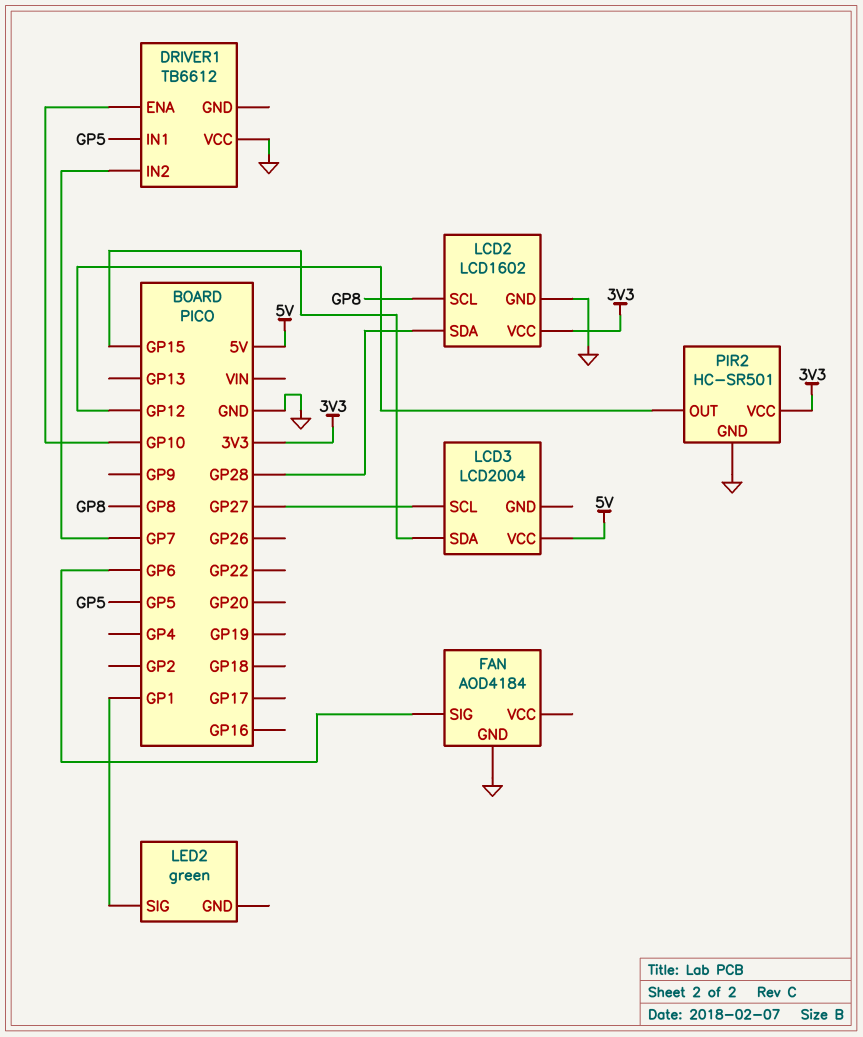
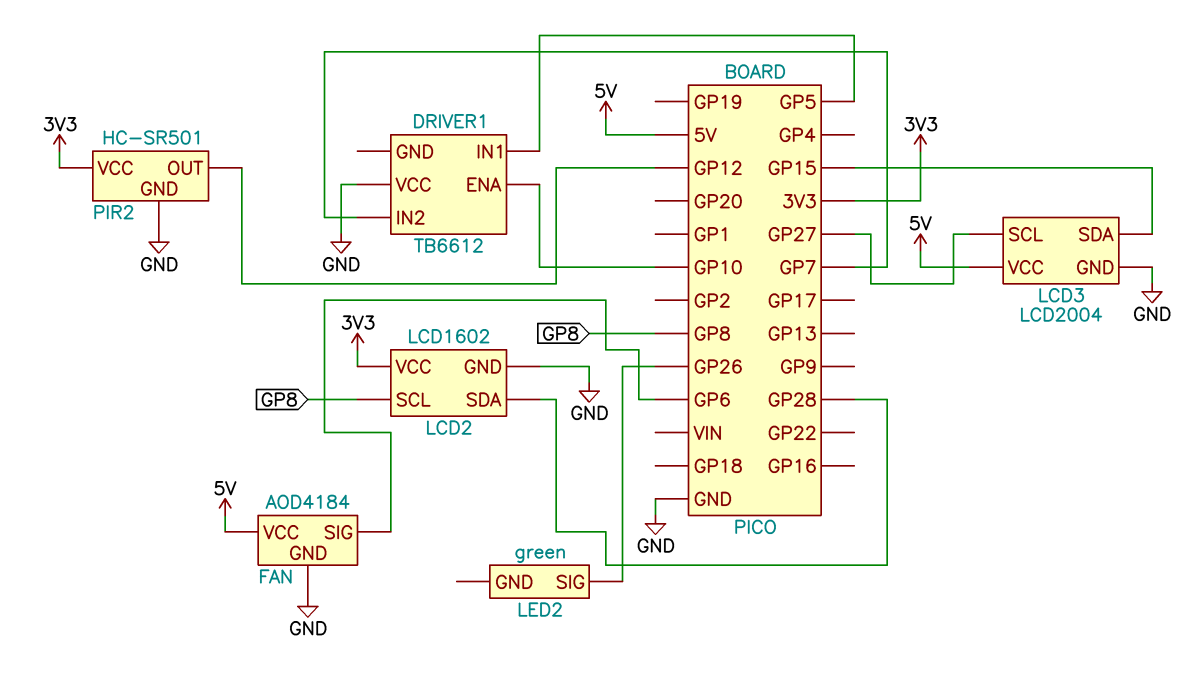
FAN pin VCC: none -> 5V
LCD3 pin GND: none -> GND
LED2 pin SIG: GP1 -> GP26

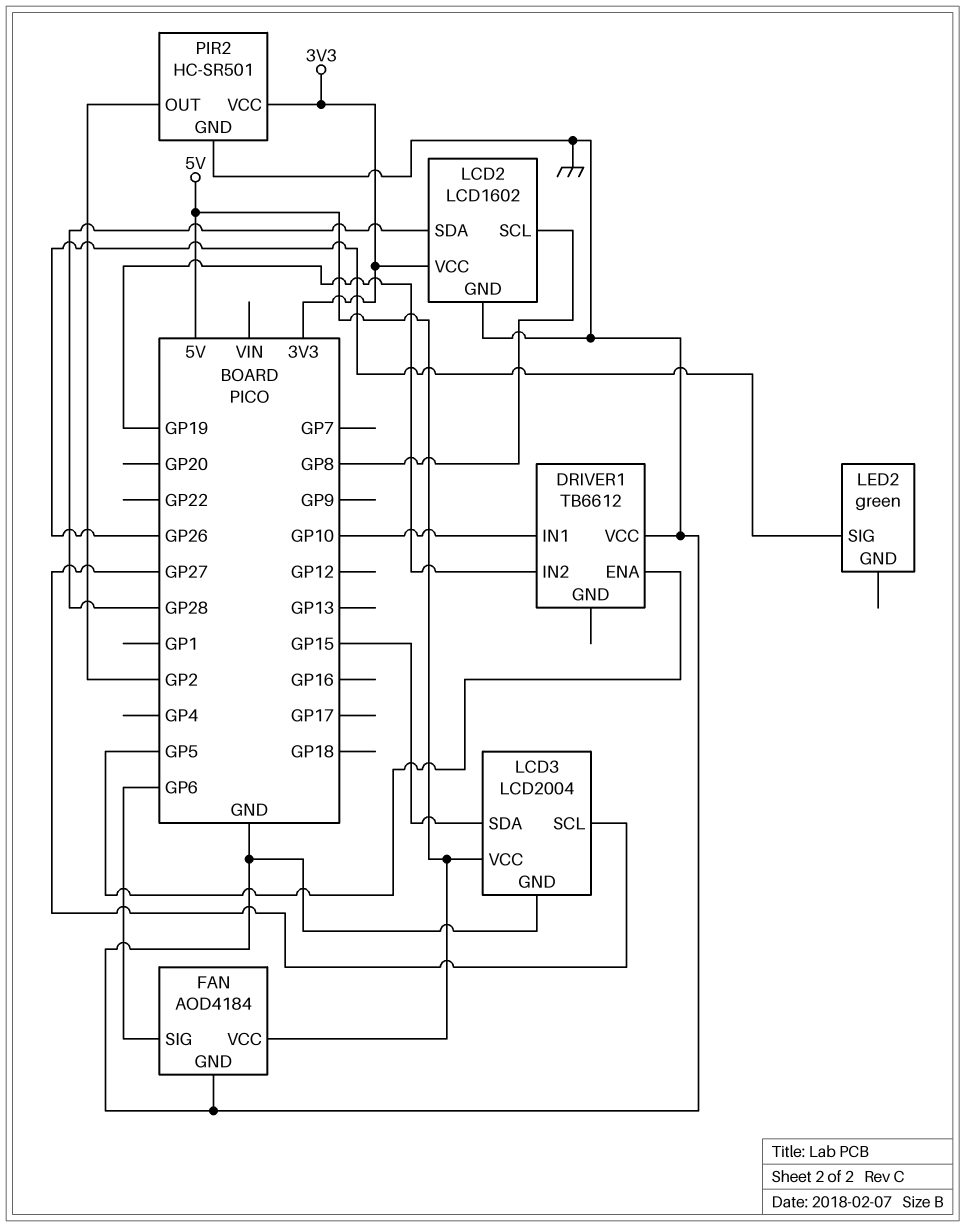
DRIVER1 pin ENA: GP10 -> GP5
DRIVER1 pin IN1: GP5 -> GP10
DRIVER1 pin IN2: GP7 -> GP19
PIR2 pin OUT: GP12 -> GP2

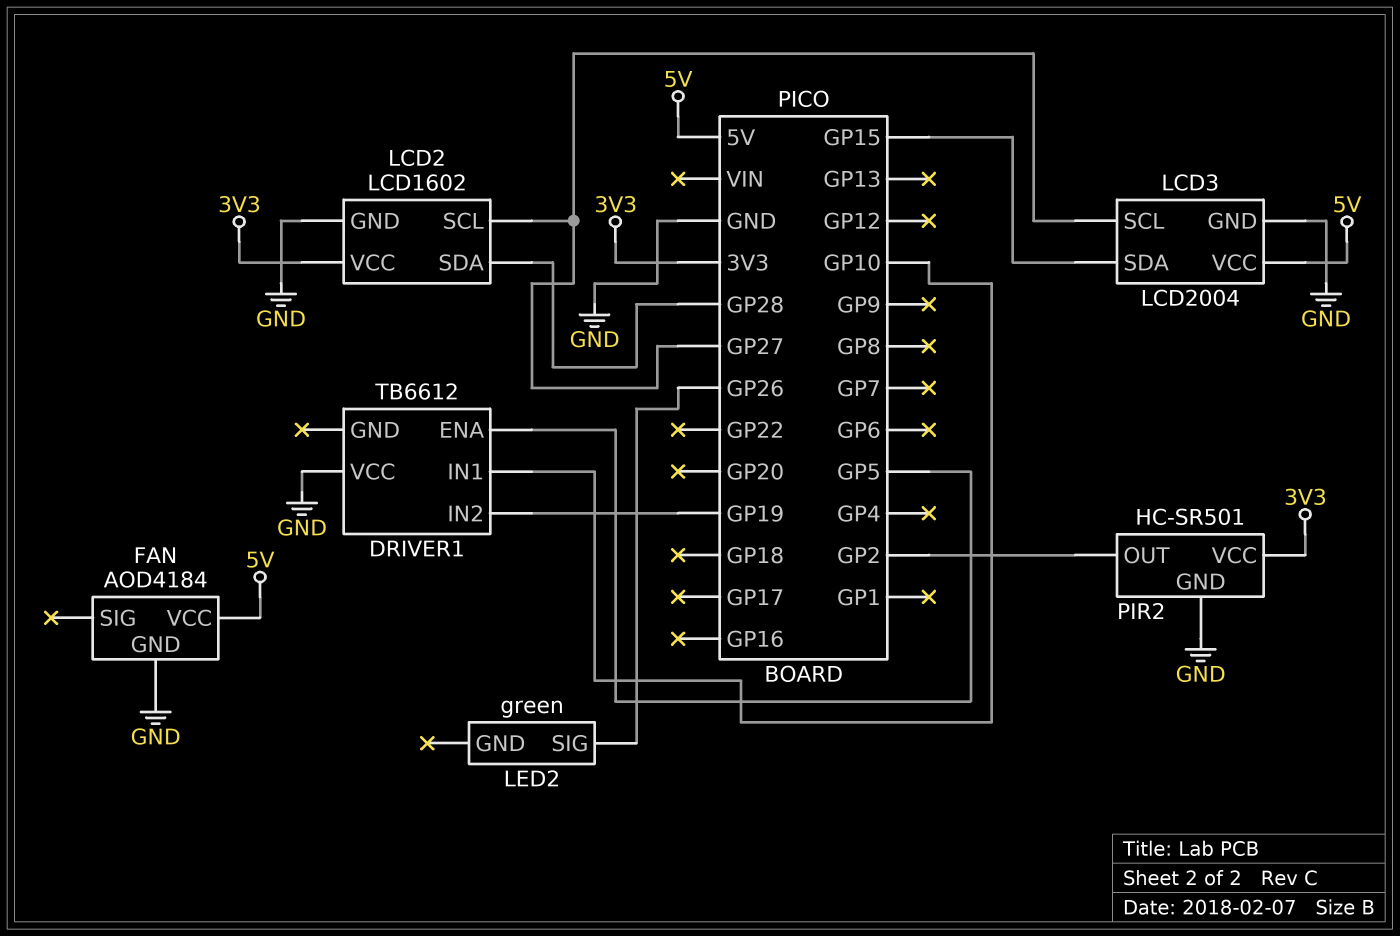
FAN pin SIG: GP6 -> none
LCD2 pin SCL: GP8 -> GP27

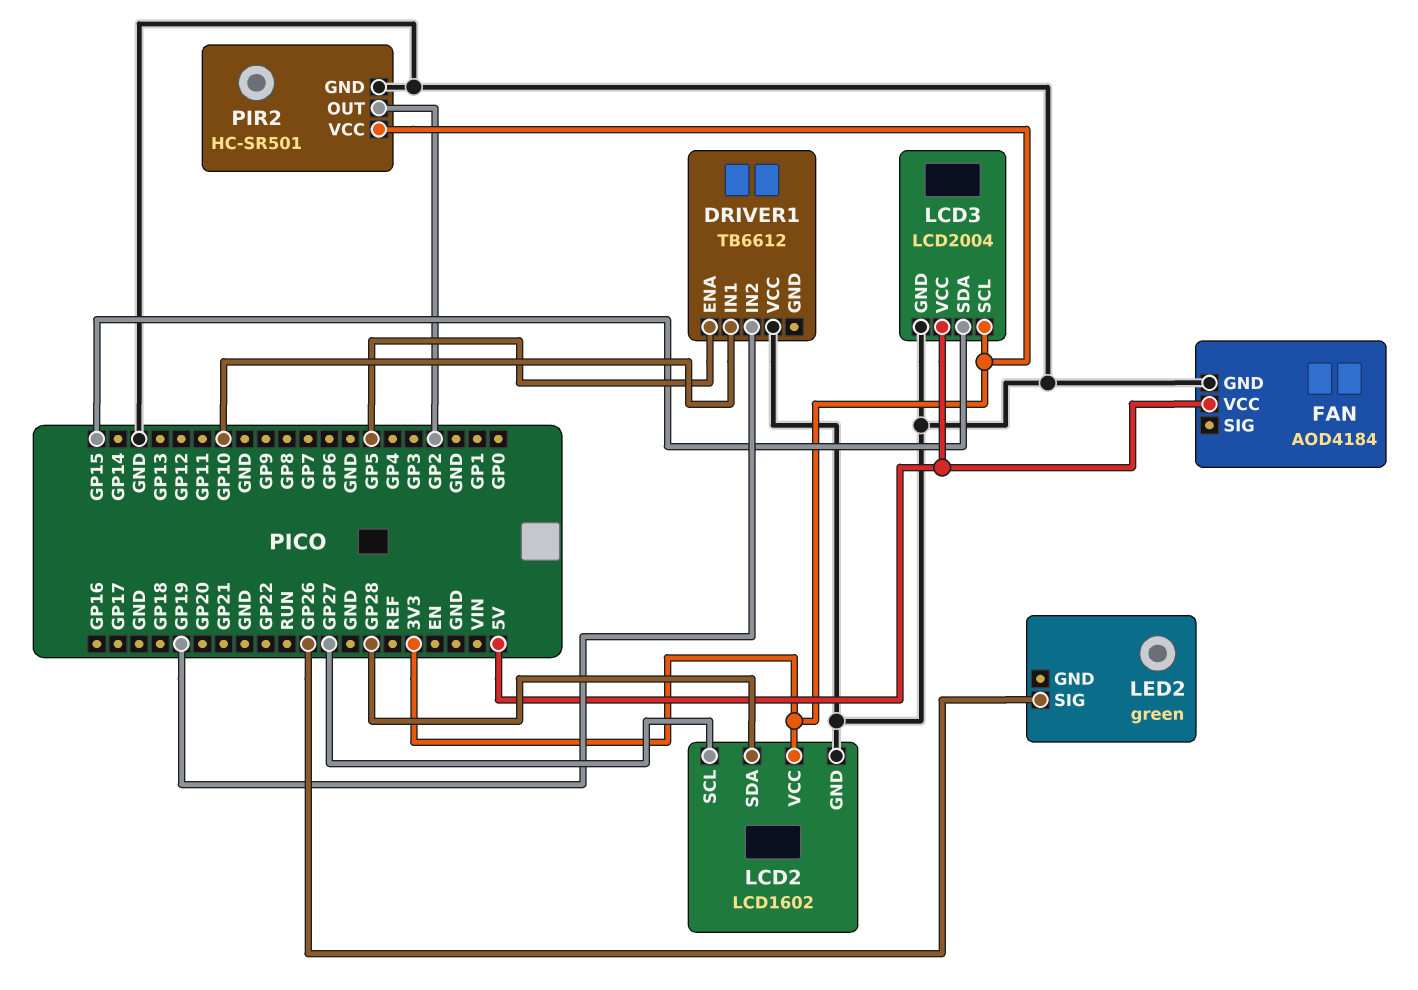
LCD3 pin SCL: GP27 -> 3V3

